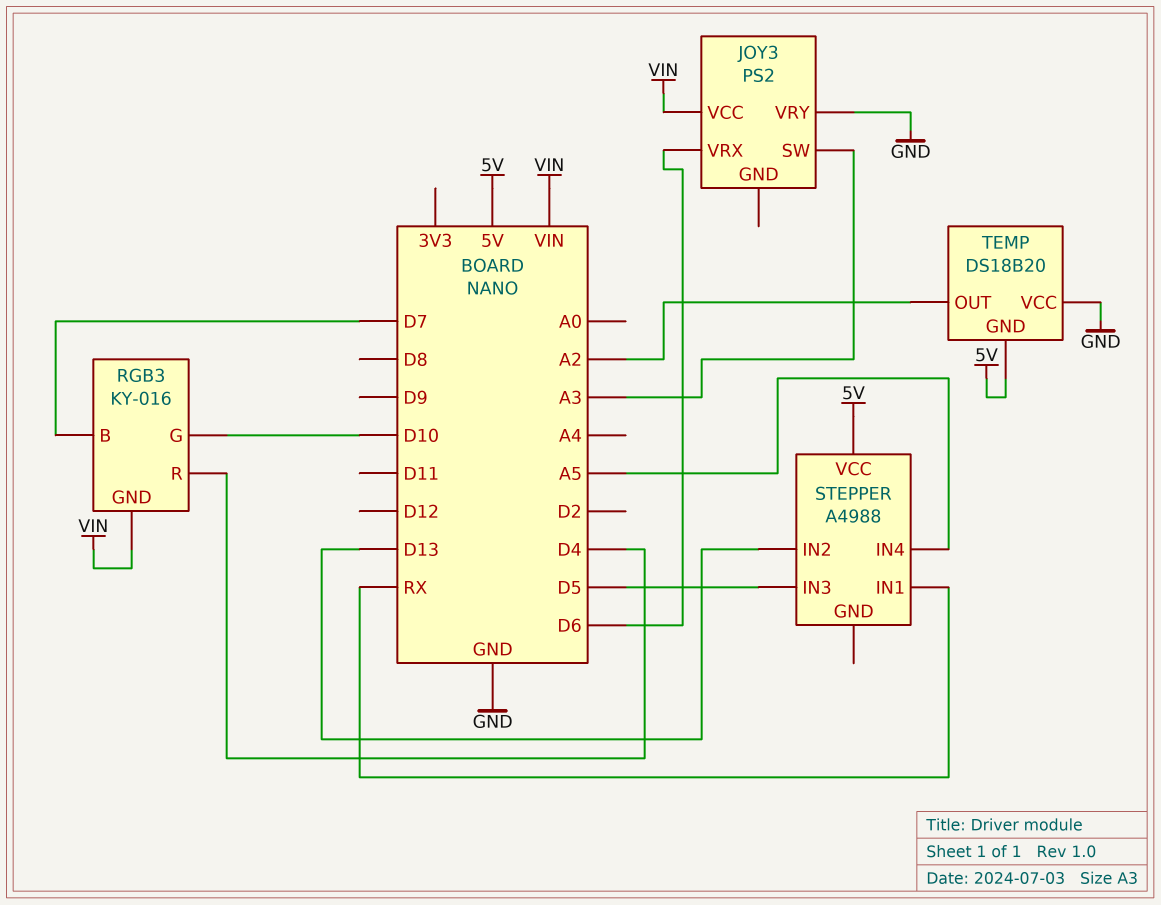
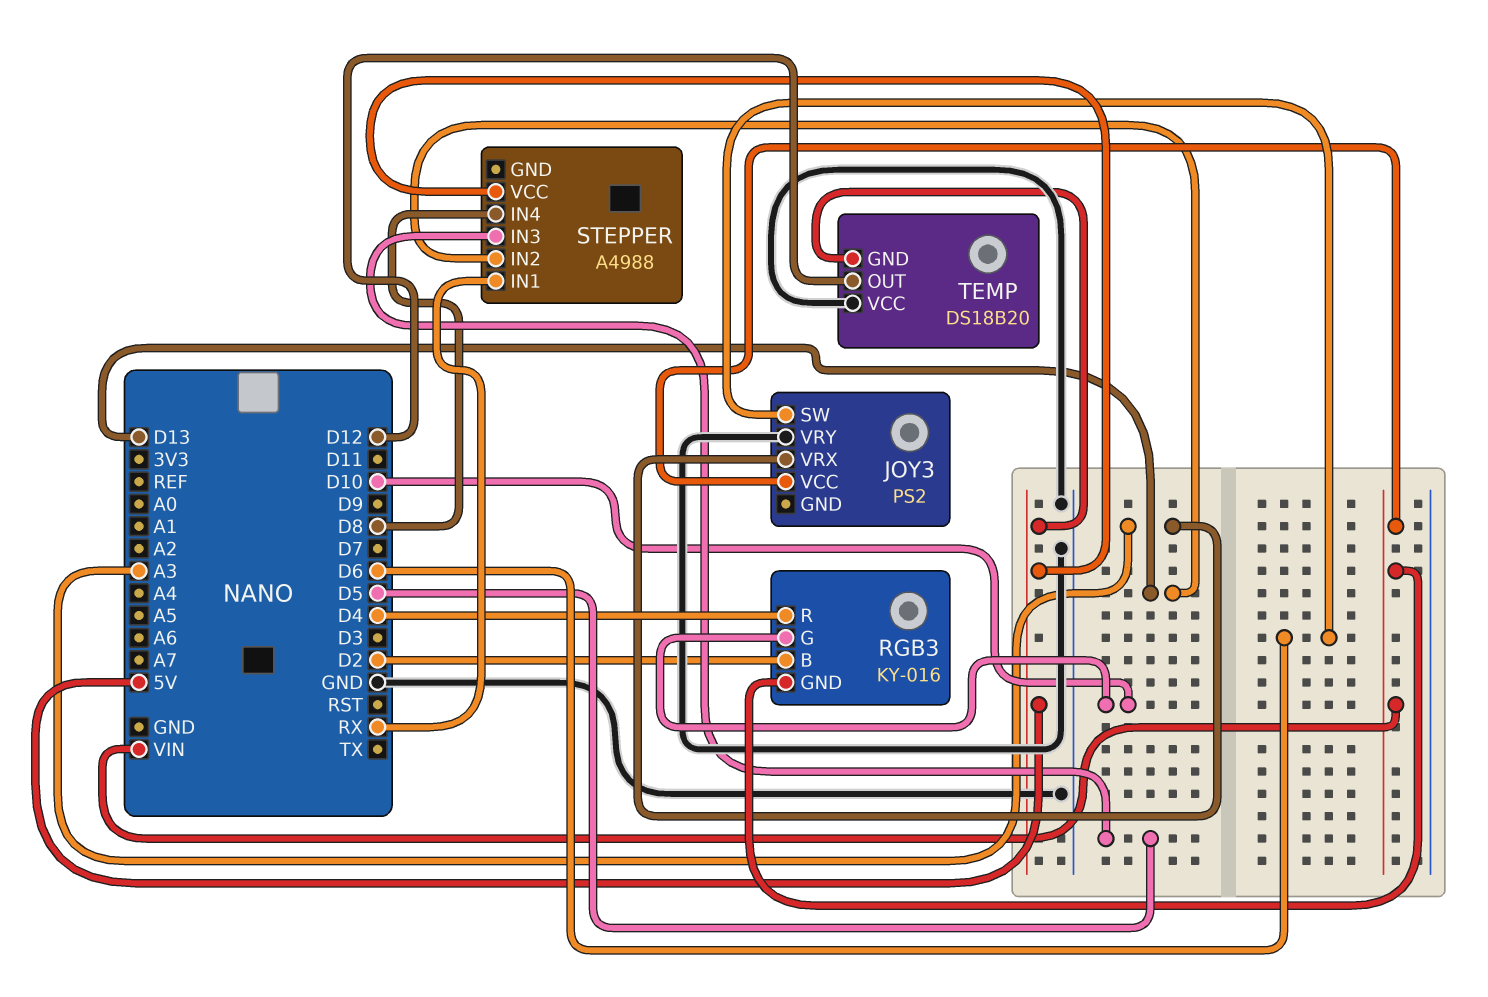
JOY3 pin SW: A3 -> D6
JOY3 pin VRX: D6 -> A3
RGB3 pin B: D7 -> D2
STEPPER pin IN4: A5 -> D8
TEMP pin OUT: A2 -> D12

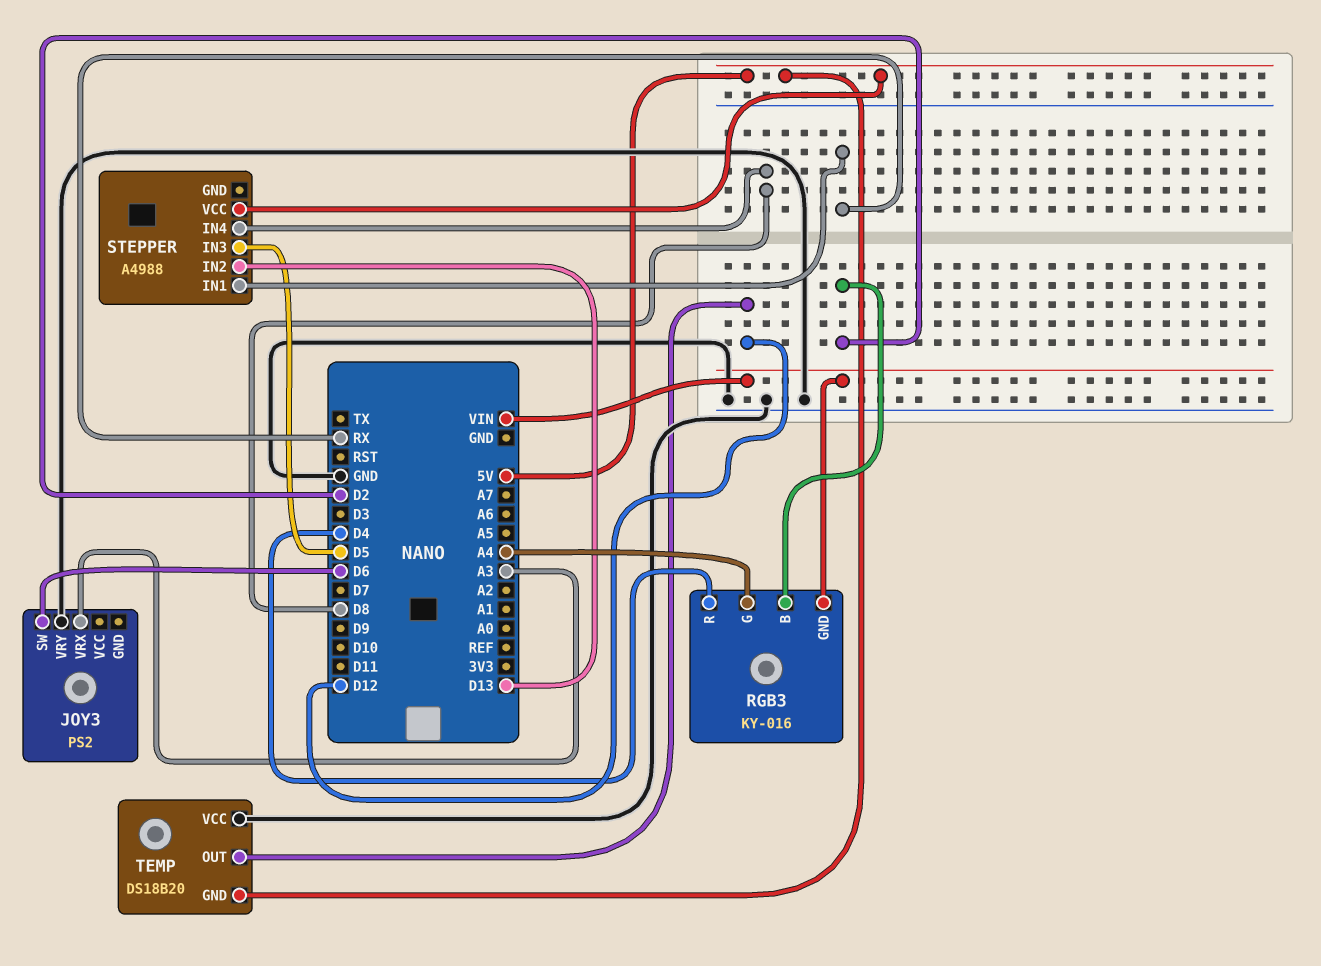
JOY3 pin VCC: VIN -> none
RGB3 pin G: D10 -> A4

